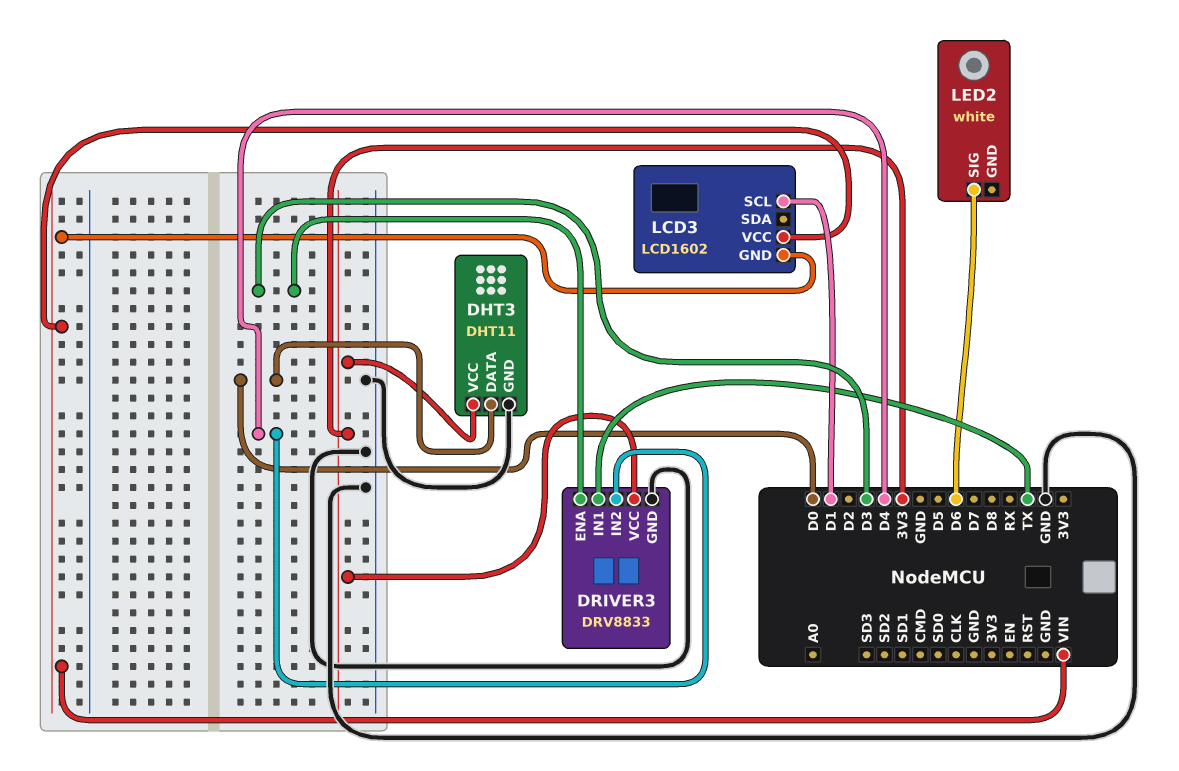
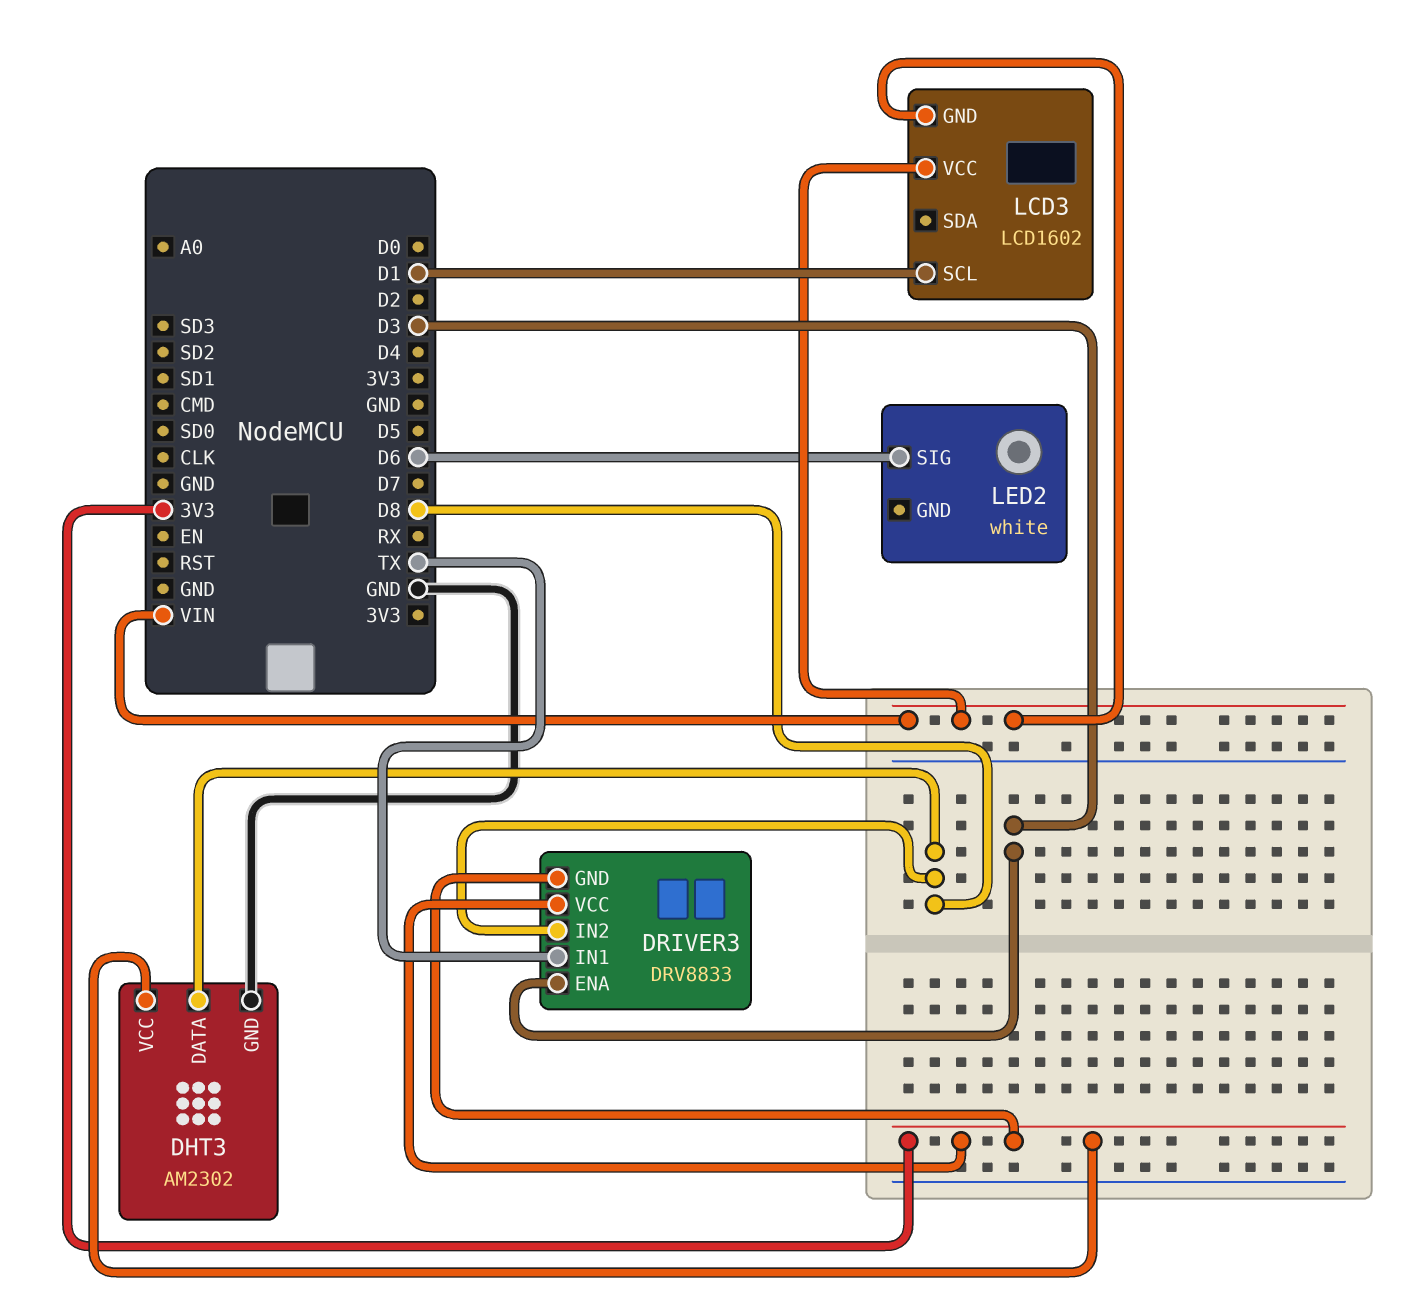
DHT3: DHT11 -> AM2302
DHT3 pin DATA: D0 -> D8
DRIVER3 pin GND: GND -> 3V3
DRIVER3 pin IN2: D4 -> D8

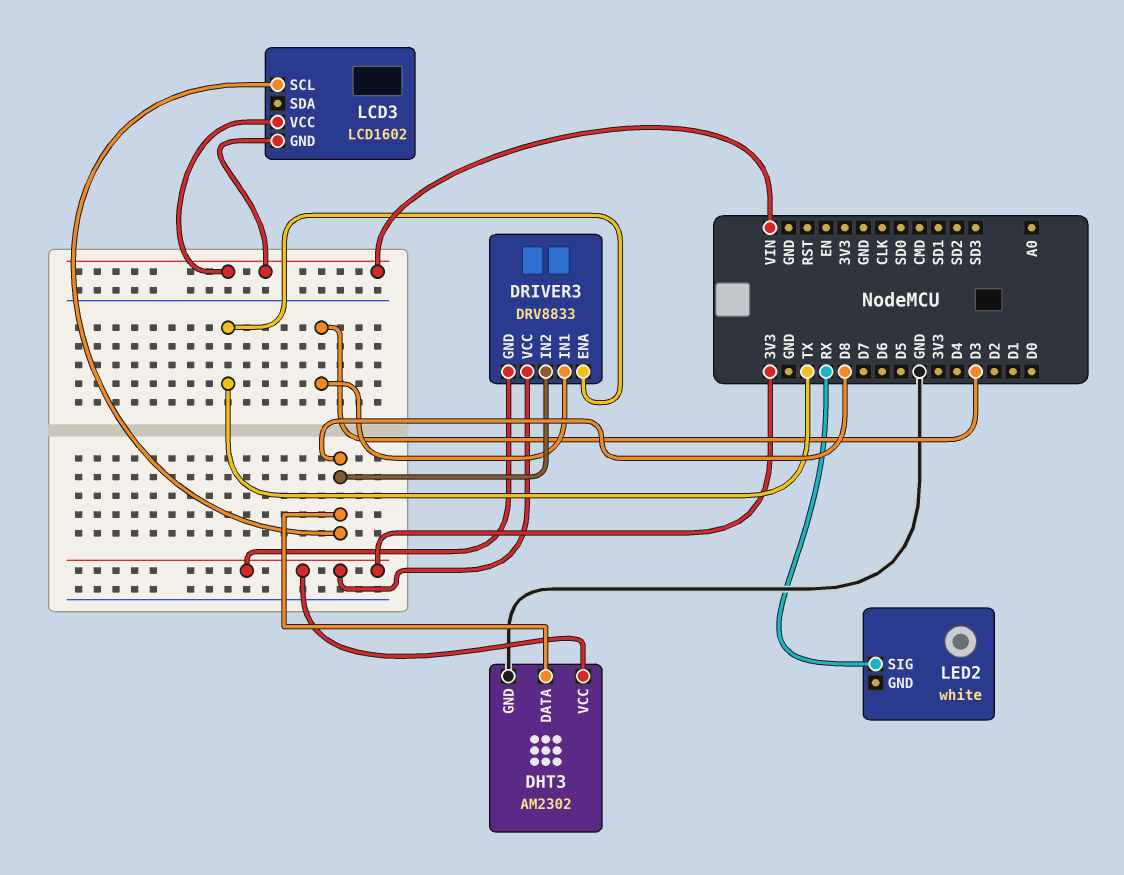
DRIVER3 pin ENA: D3 -> TX
DRIVER3 pin IN1: TX -> D3
LCD3 pin SCL: D1 -> D8
LED2 pin SIG: D6 -> RX

